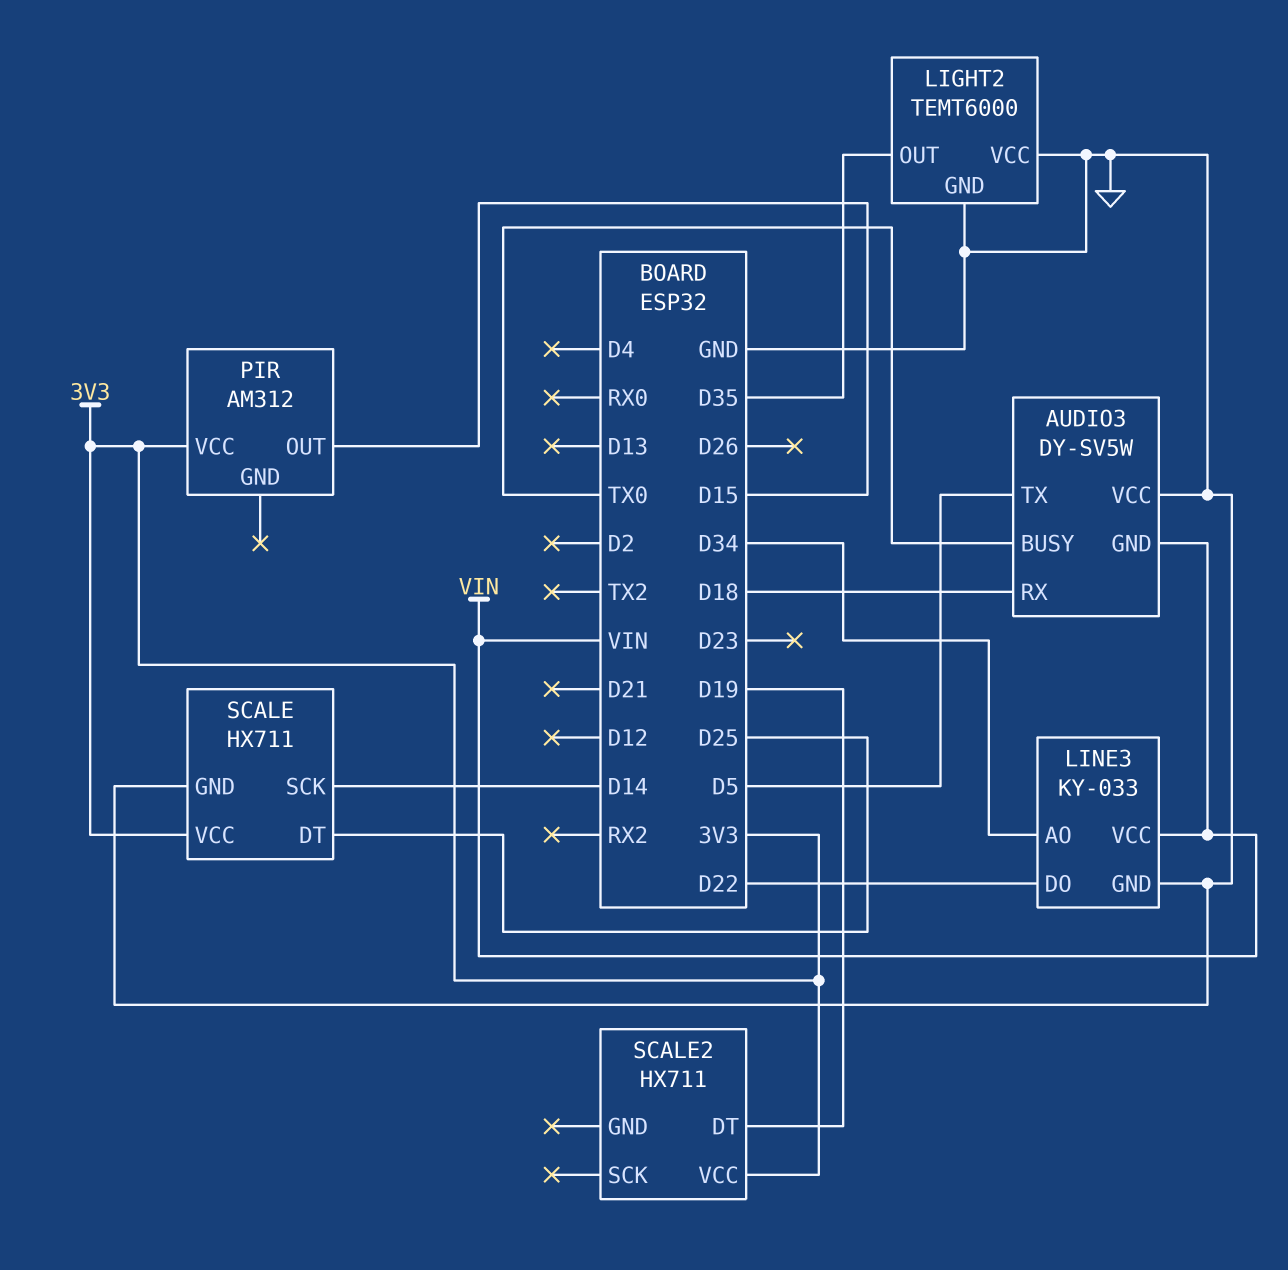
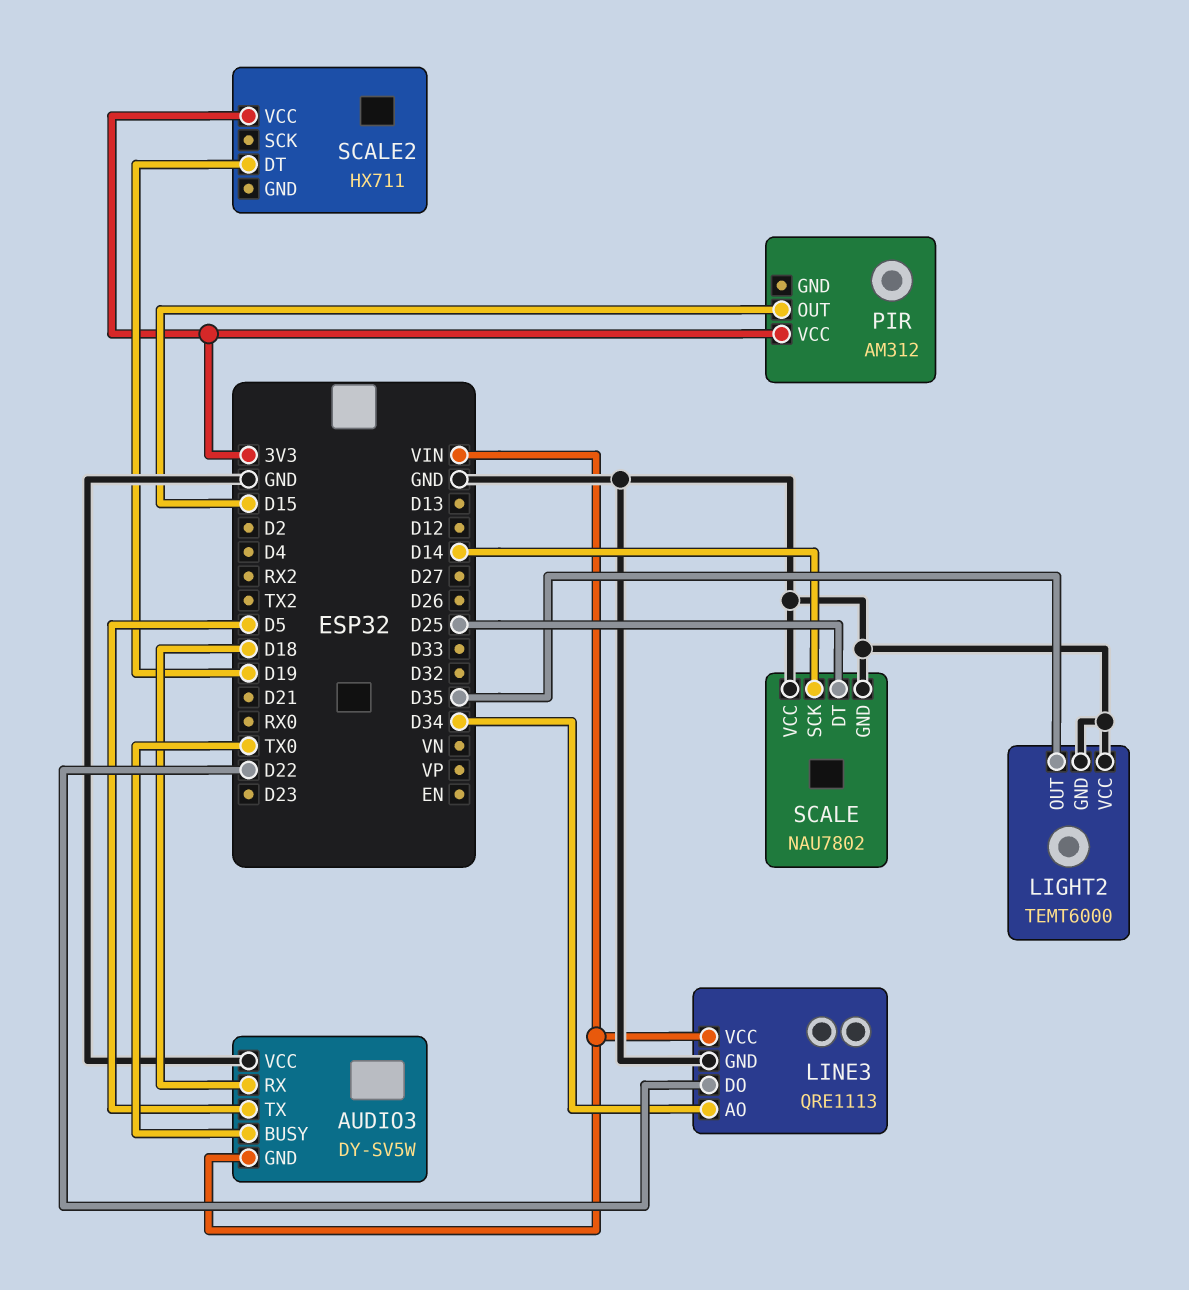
LINE3: KY-033 -> QRE1113
SCALE: HX711 -> NAU7802
SCALE pin VCC: 3V3 -> GND

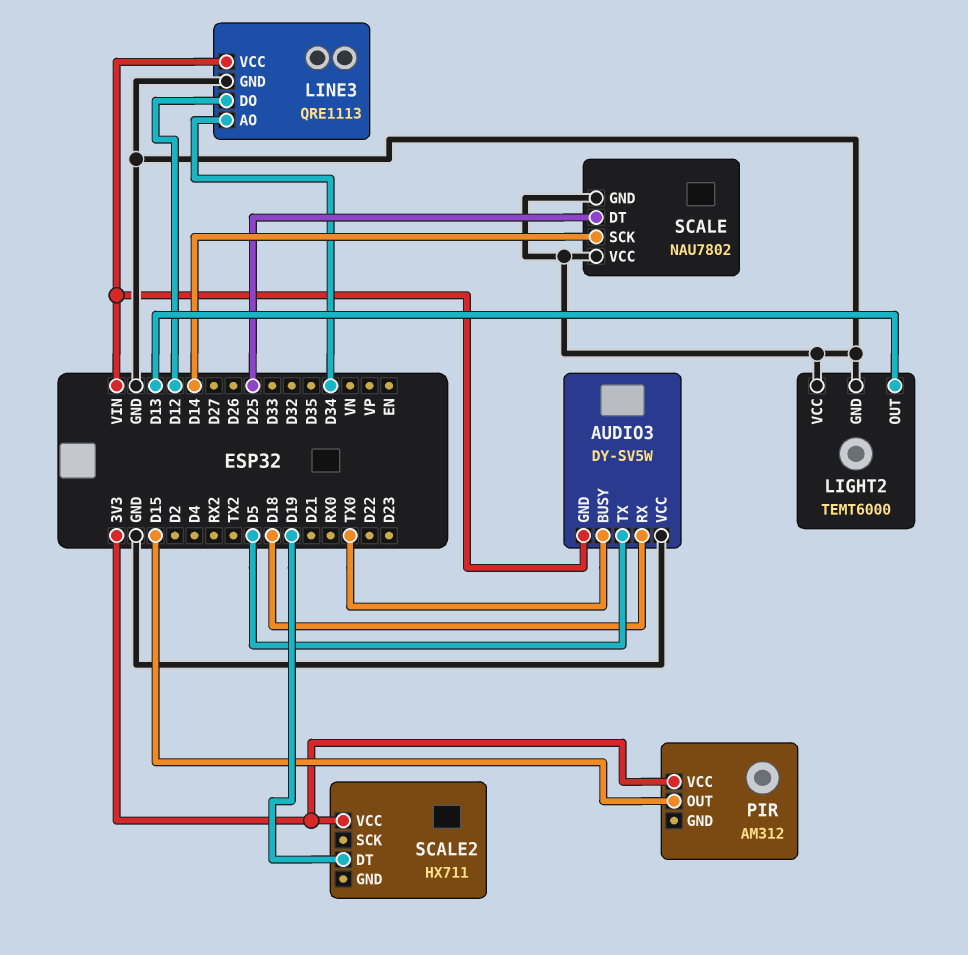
LIGHT2 pin OUT: D35 -> D13
LINE3 pin DO: D22 -> D12

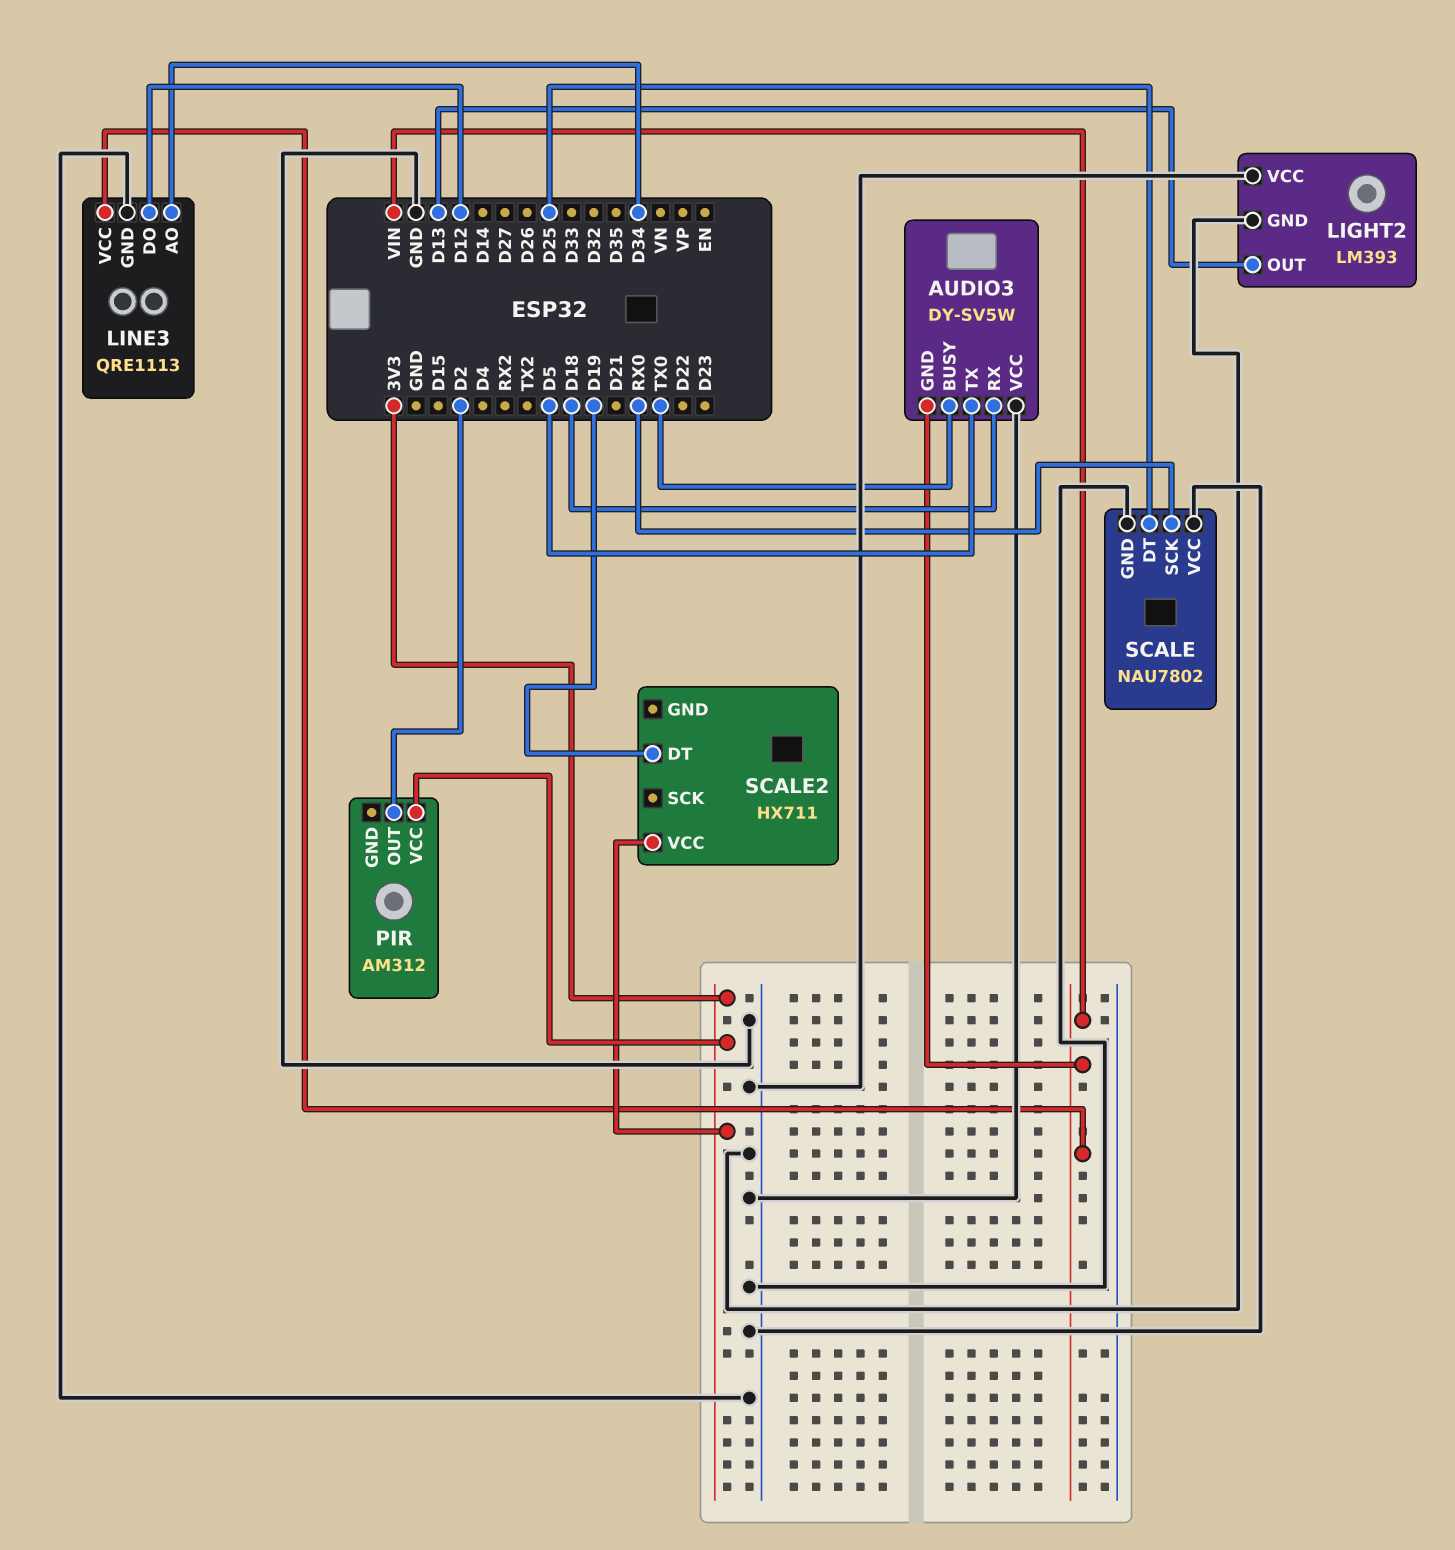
LIGHT2: TEMT6000 -> LM393
PIR pin OUT: D15 -> D2
SCALE pin SCK: D14 -> RX0

